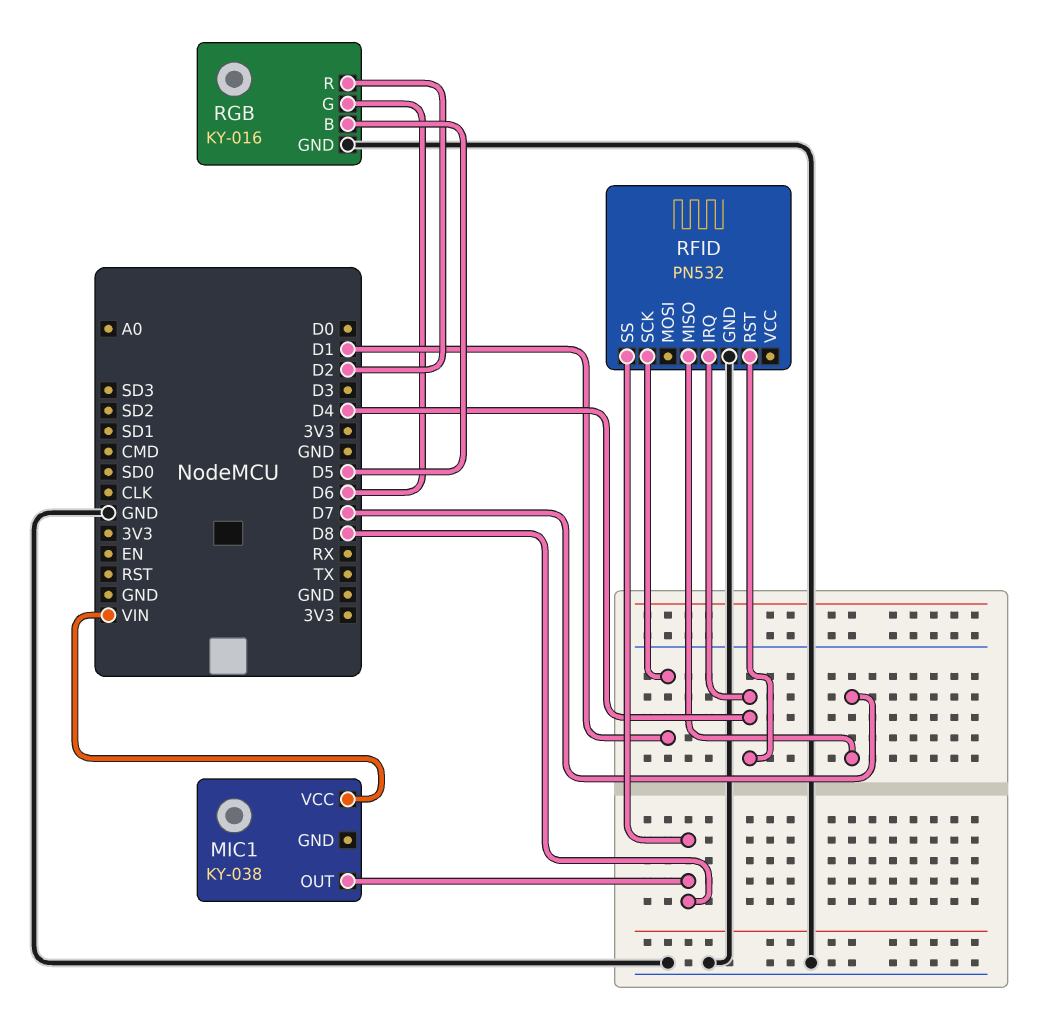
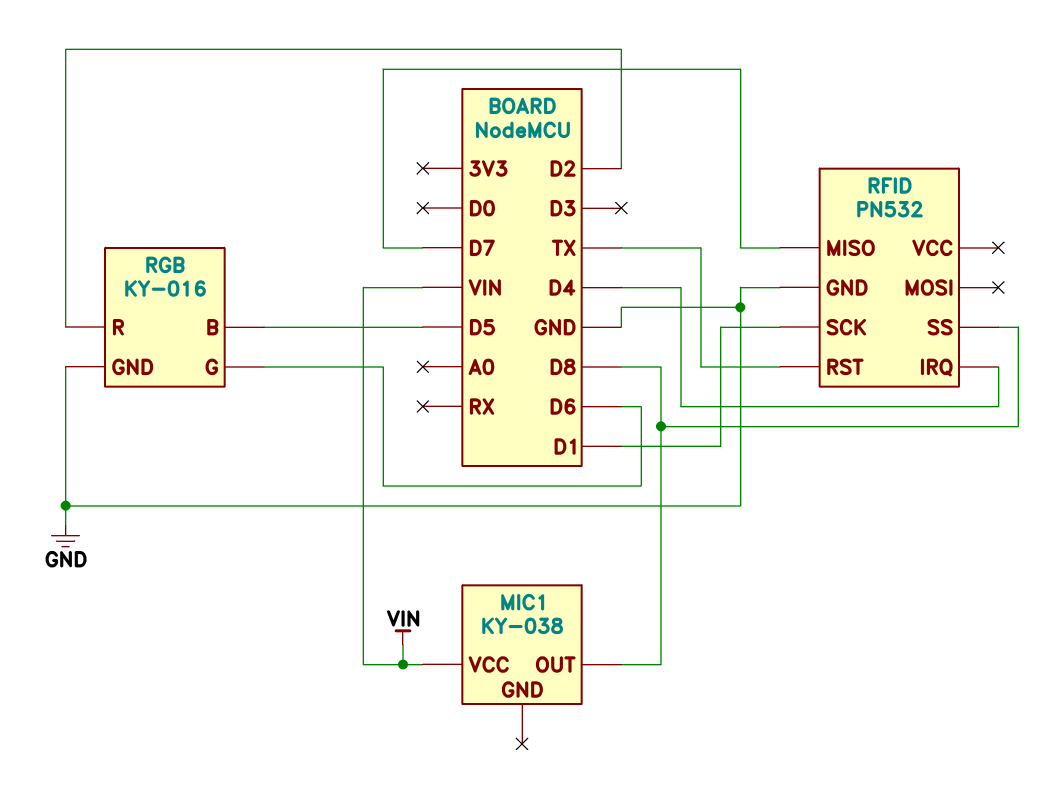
RFID pin RST: D4 -> TX

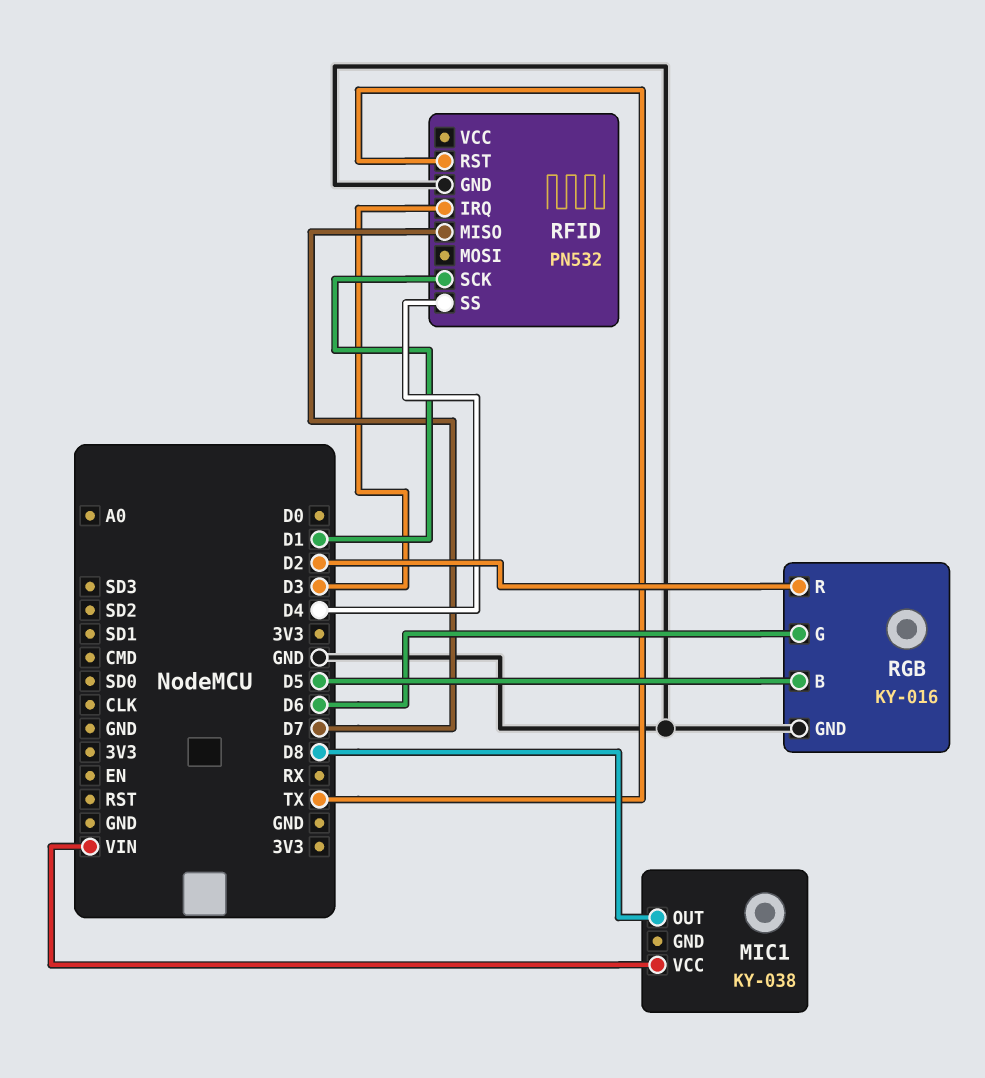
RFID pin IRQ: D4 -> D3
RFID pin SS: D8 -> D4

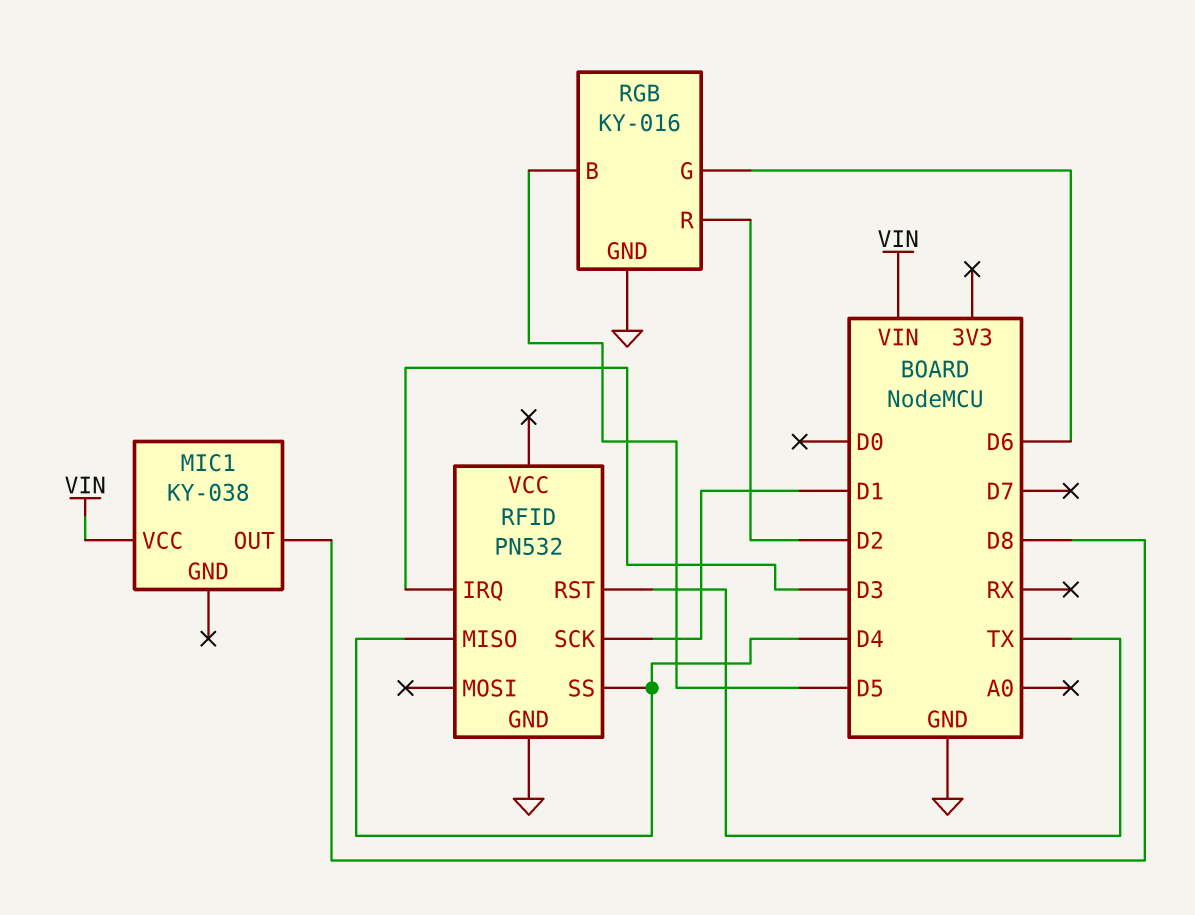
RFID pin MISO: D7 -> D4

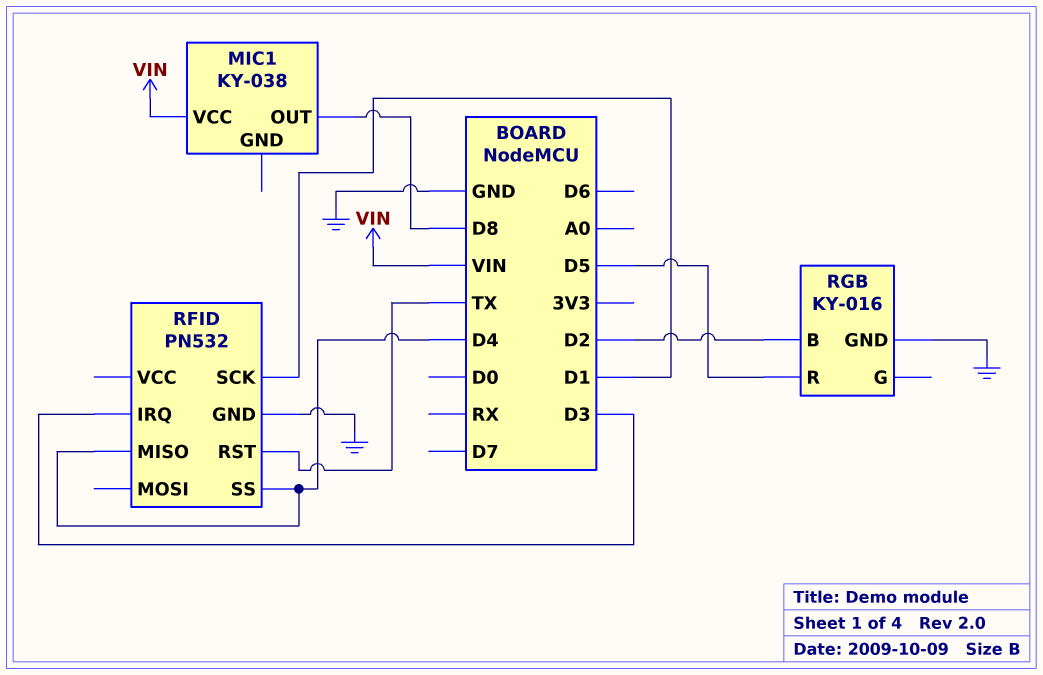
RGB pin B: D5 -> D2
RGB pin G: D6 -> none
RGB pin R: D2 -> D5

